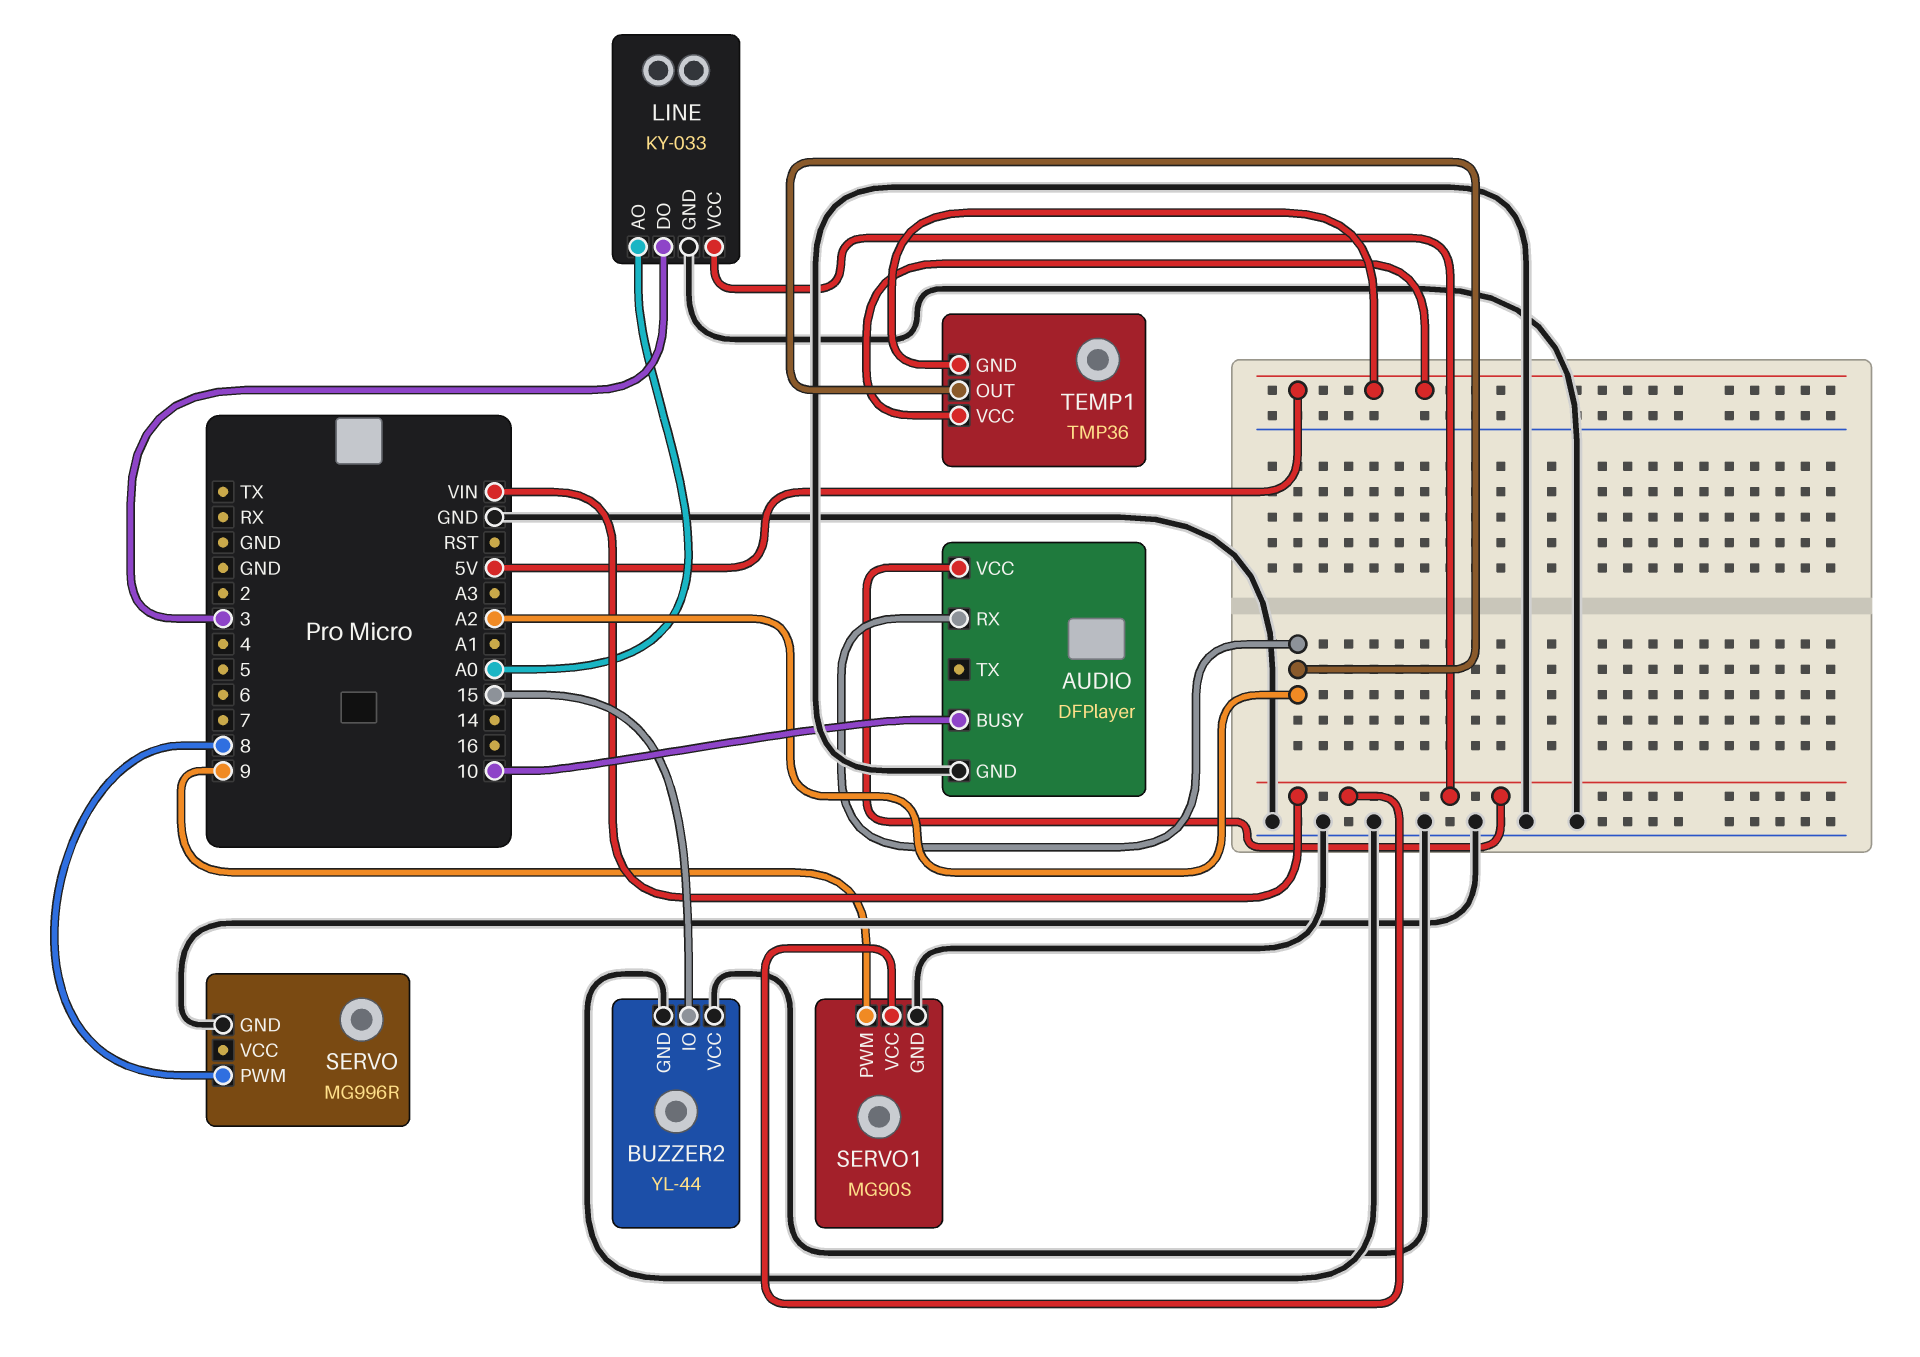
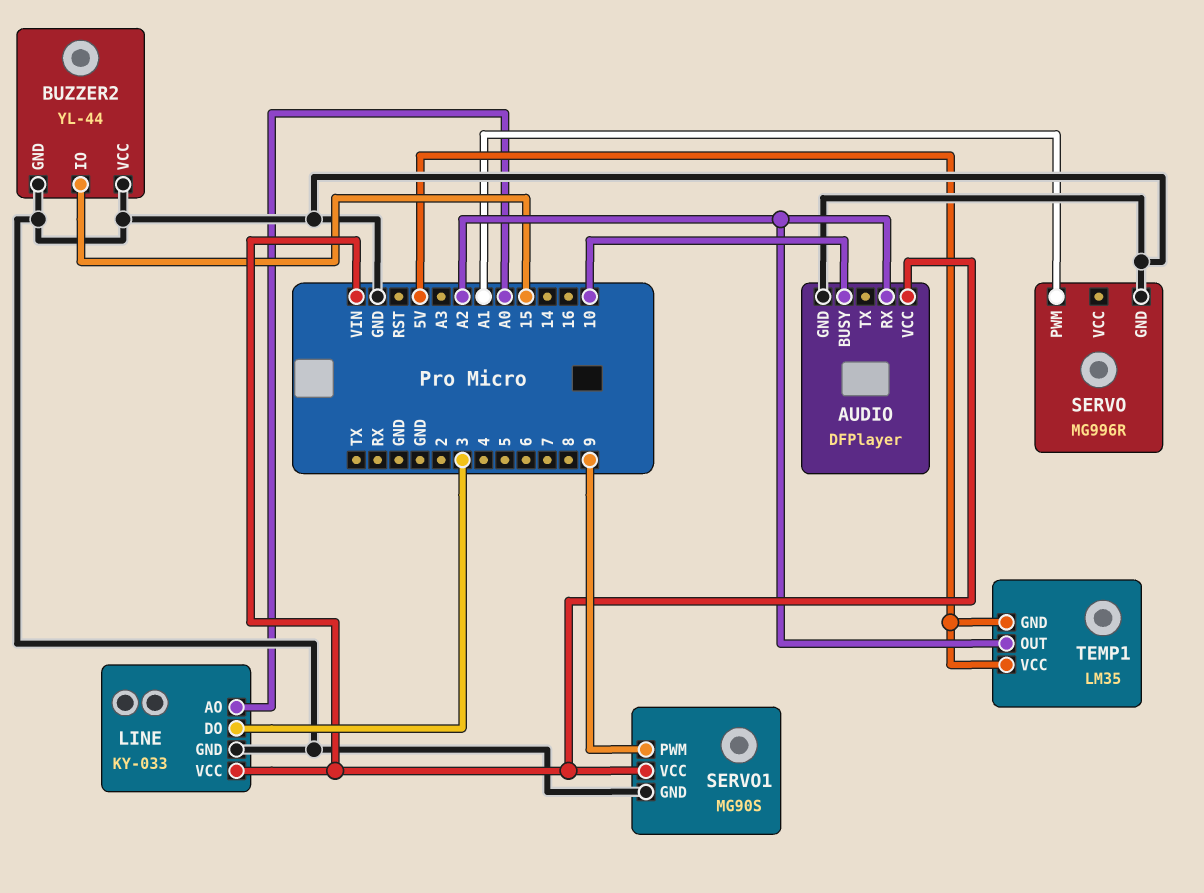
SERVO pin PWM: 8 -> A1
TEMP1: TMP36 -> LM35

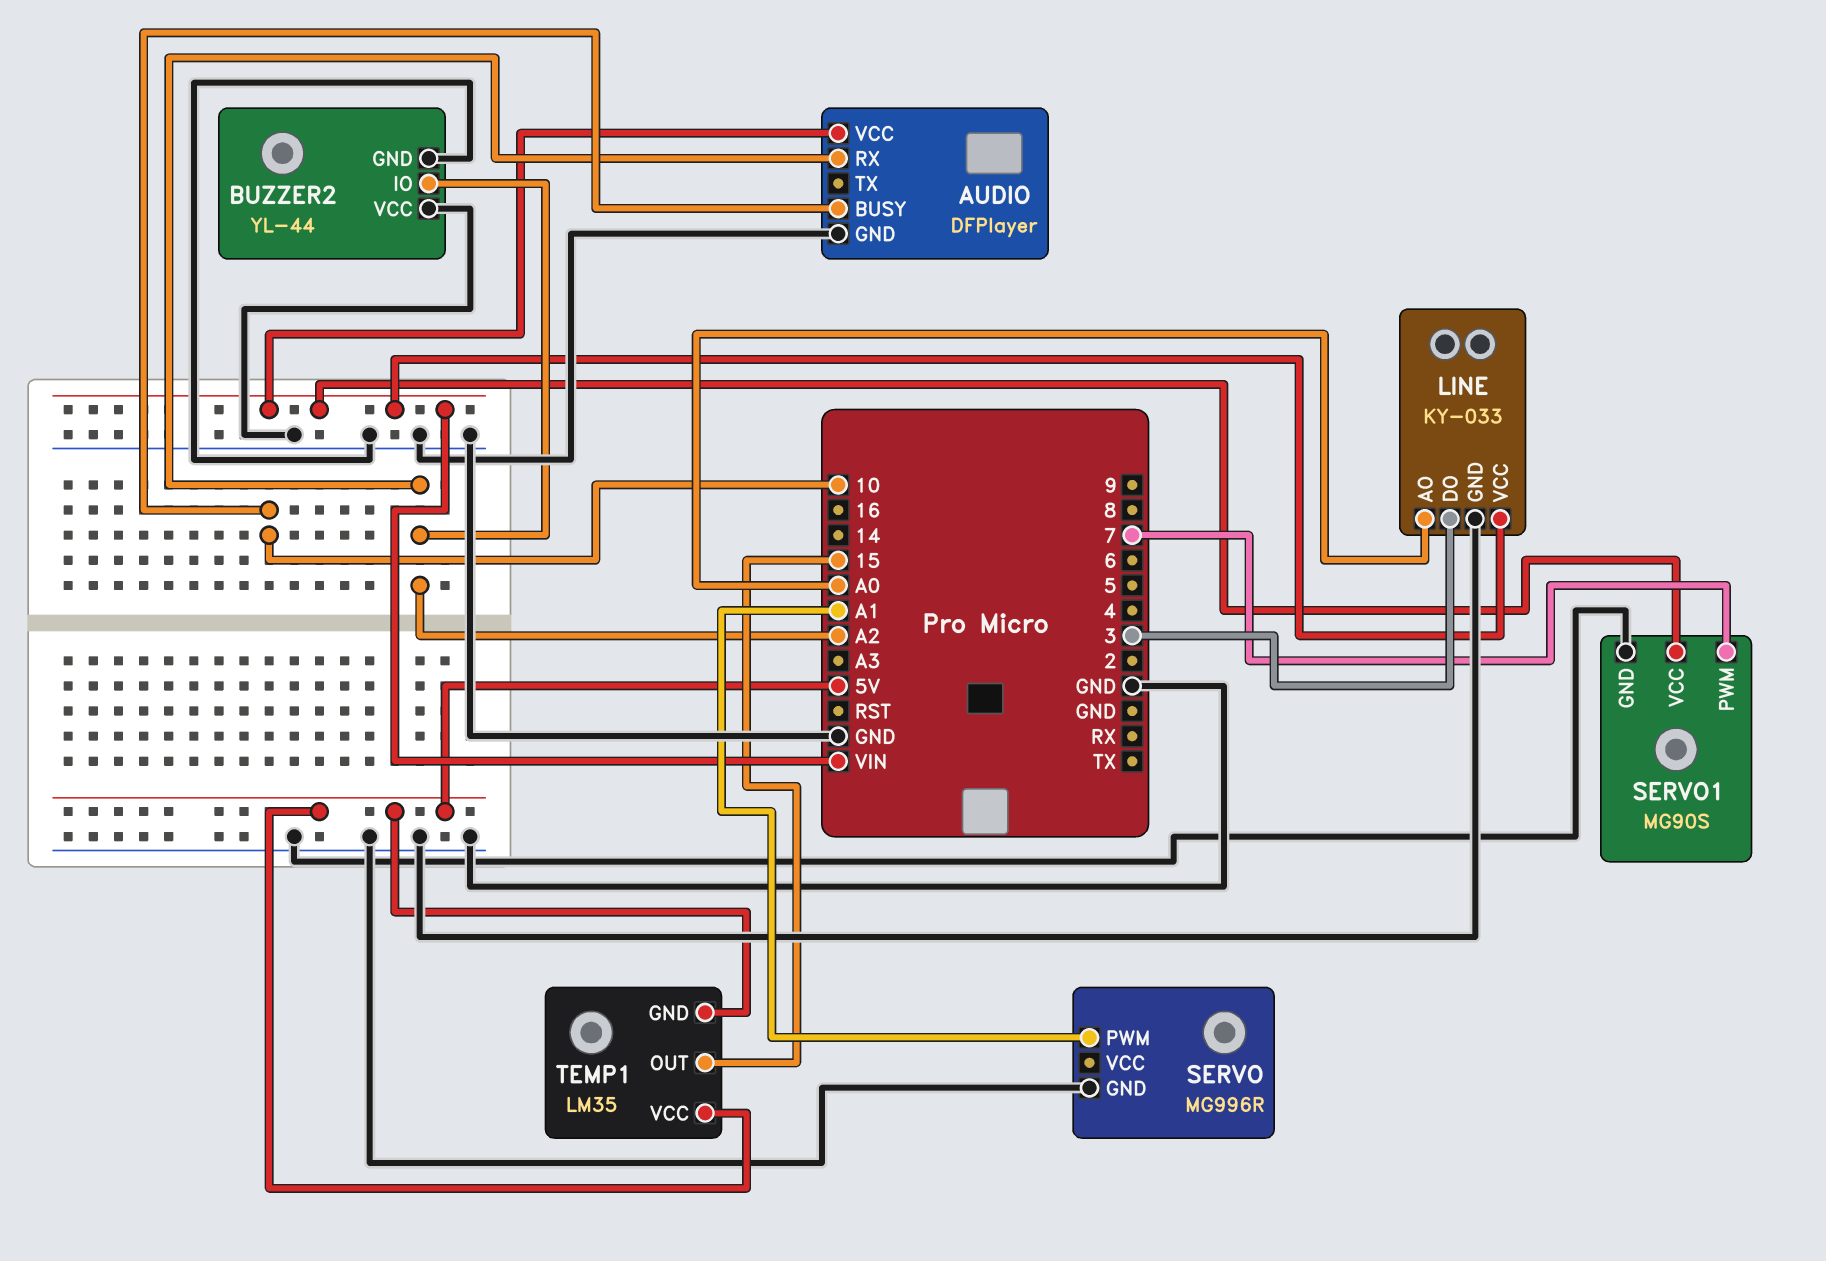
BUZZER2 pin IO: 15 -> A2
SERVO1 pin PWM: 9 -> 7
TEMP1 pin OUT: A2 -> 15

